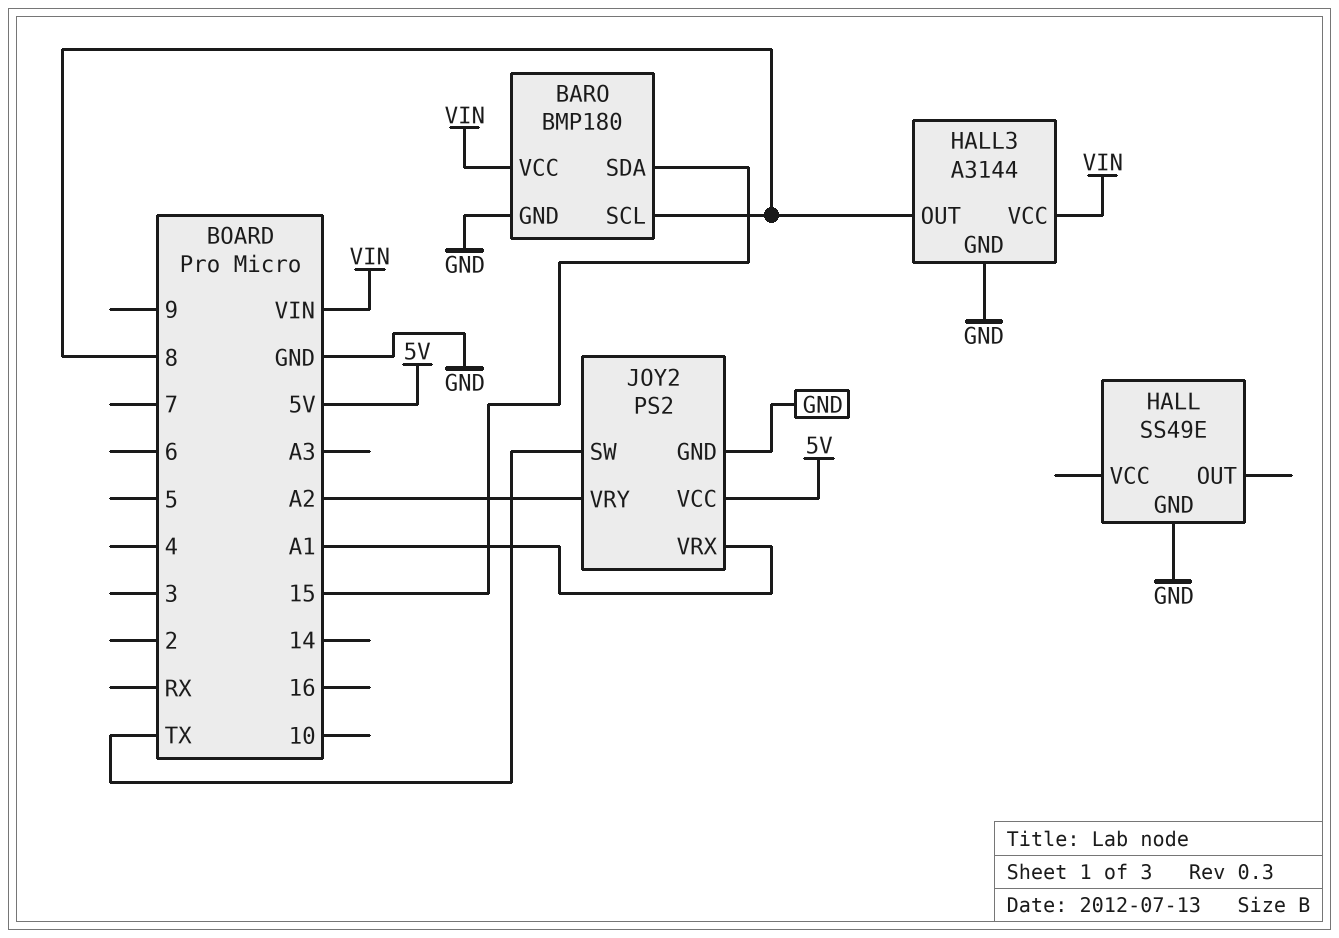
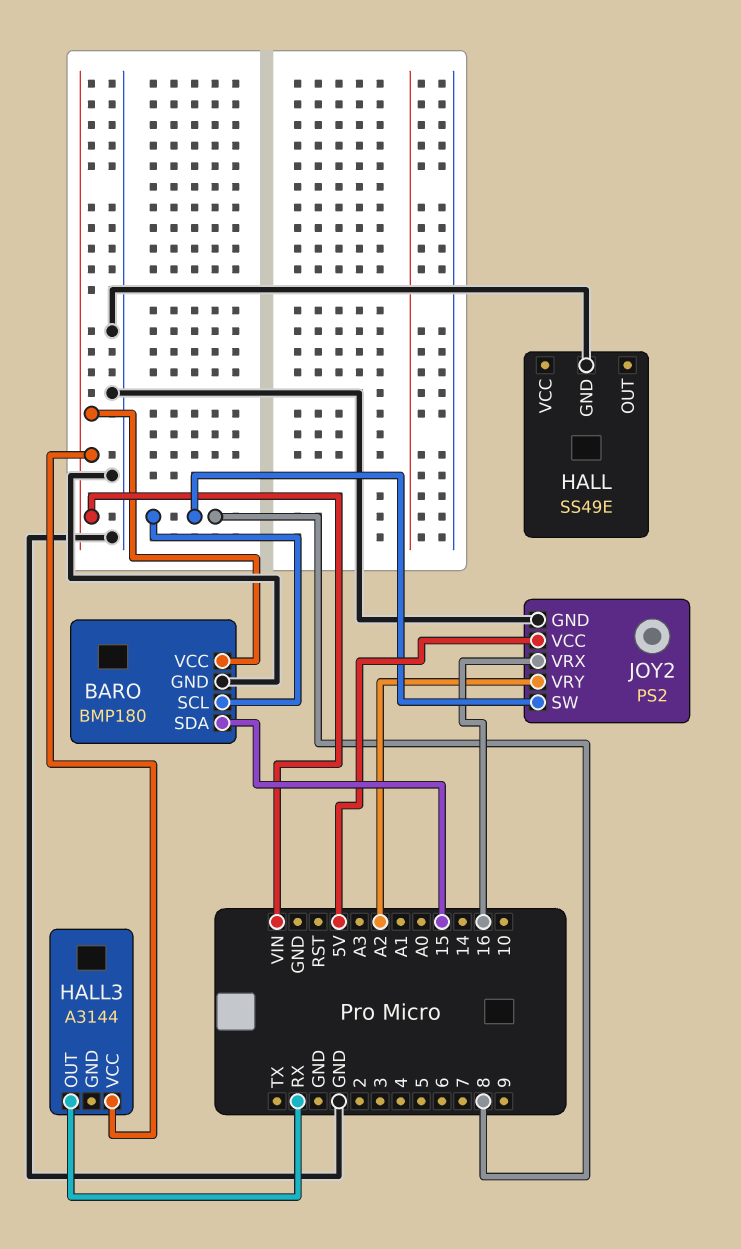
HALL3 pin GND: GND -> none
HALL3 pin OUT: 8 -> RX
JOY2 pin SW: TX -> 8
JOY2 pin VRX: A1 -> 16

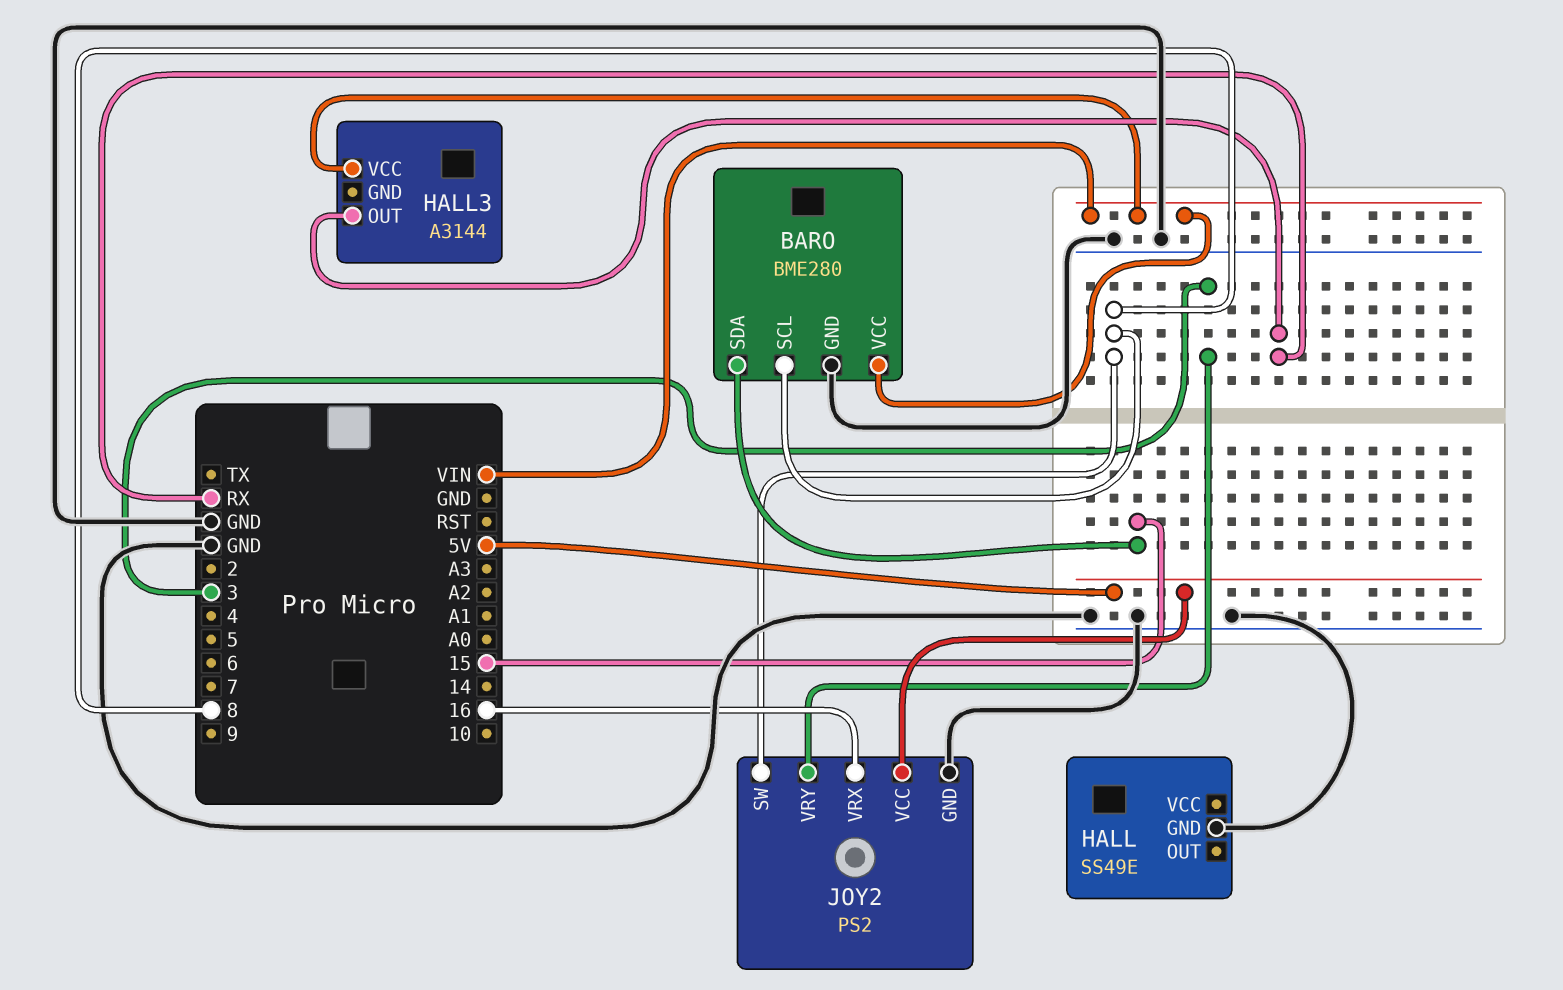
BARO: BMP180 -> BME280
JOY2 pin VRY: A2 -> 3

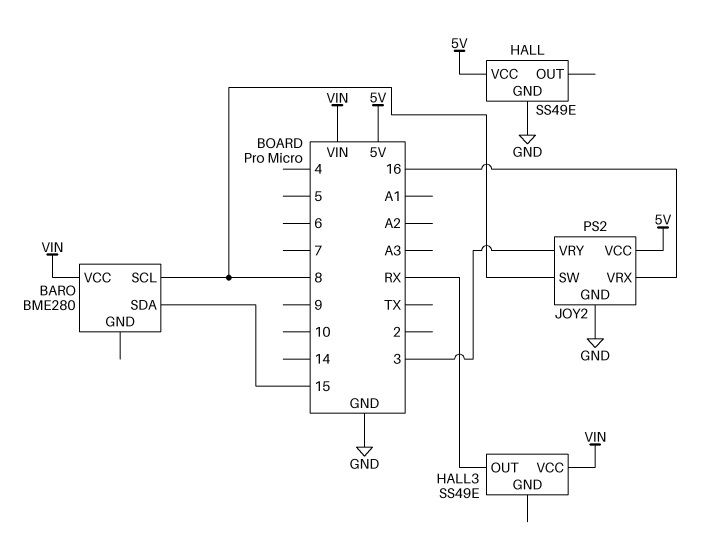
BARO pin GND: GND -> none
HALL pin VCC: none -> 5V
HALL3: A3144 -> SS49E

